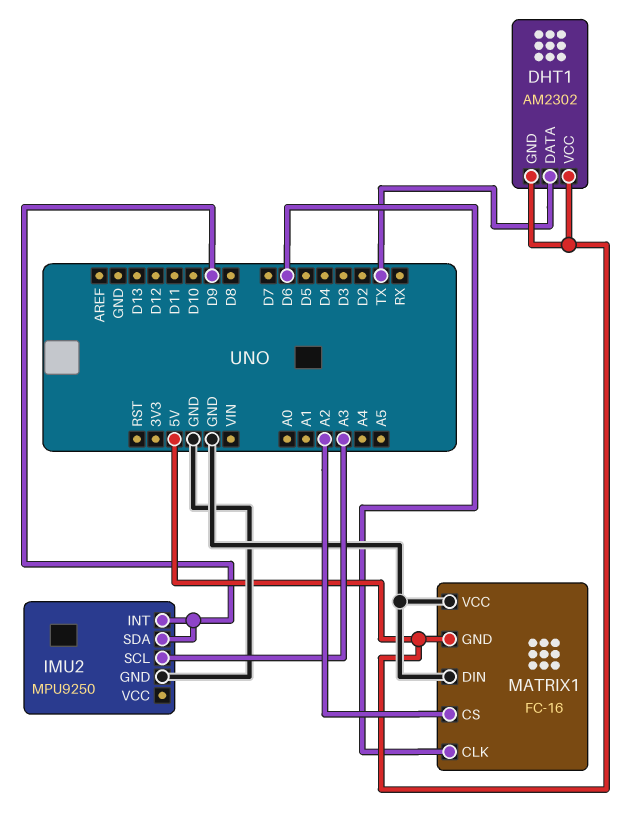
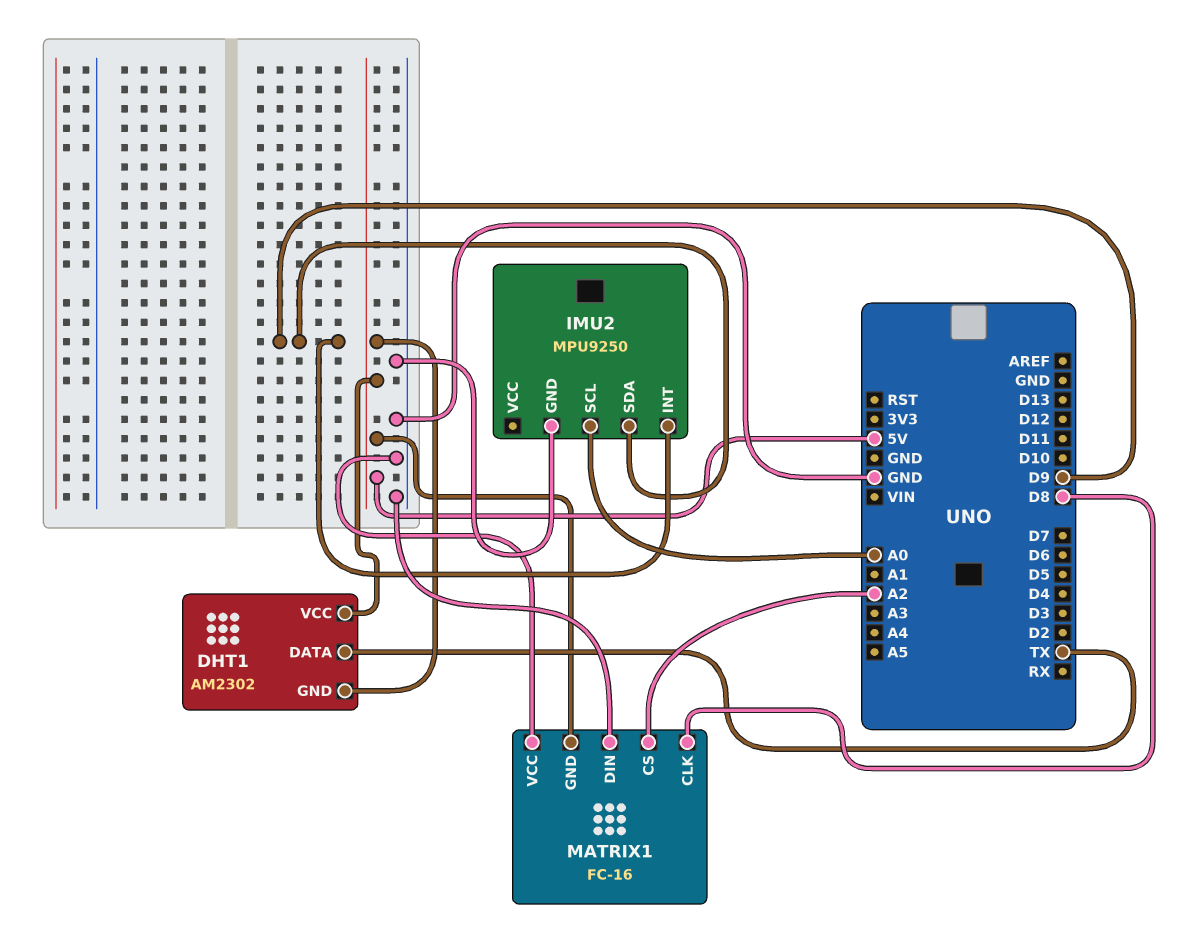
IMU2 pin SCL: A3 -> A0
MATRIX1 pin CLK: D6 -> D8

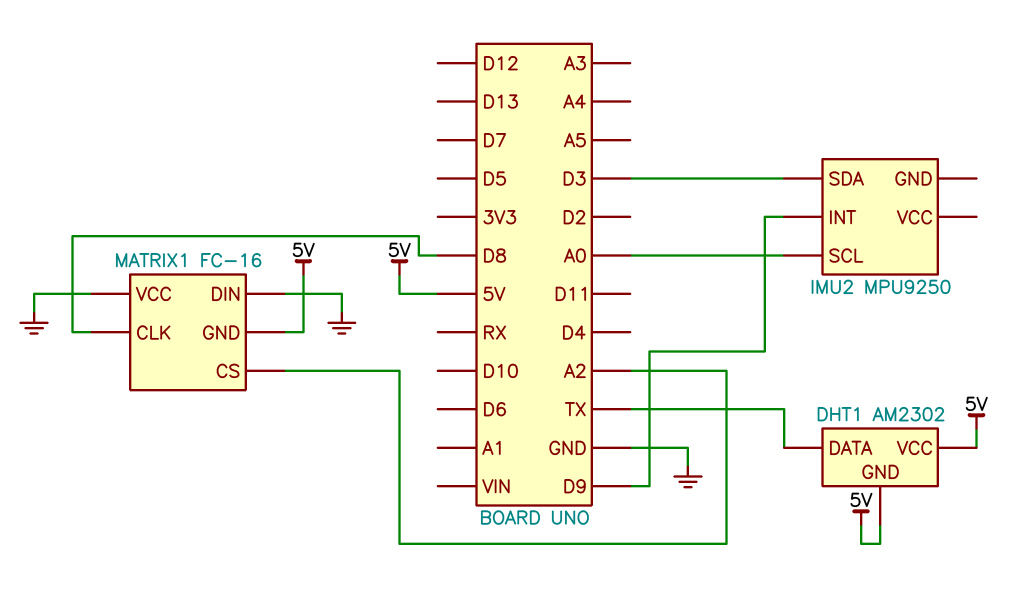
IMU2 pin GND: GND -> none
IMU2 pin SDA: D9 -> D3

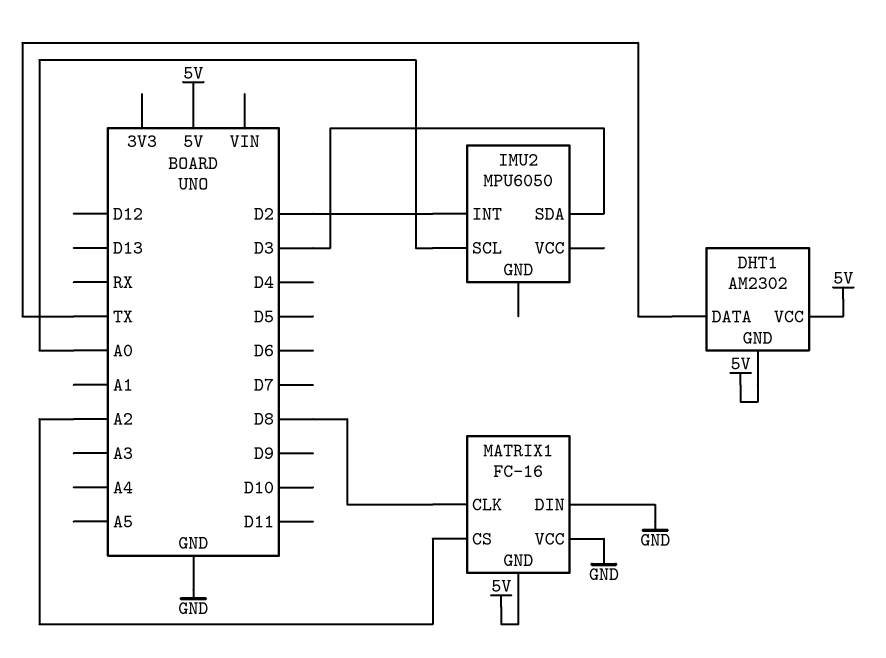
IMU2: MPU9250 -> MPU6050
IMU2 pin INT: D9 -> D2

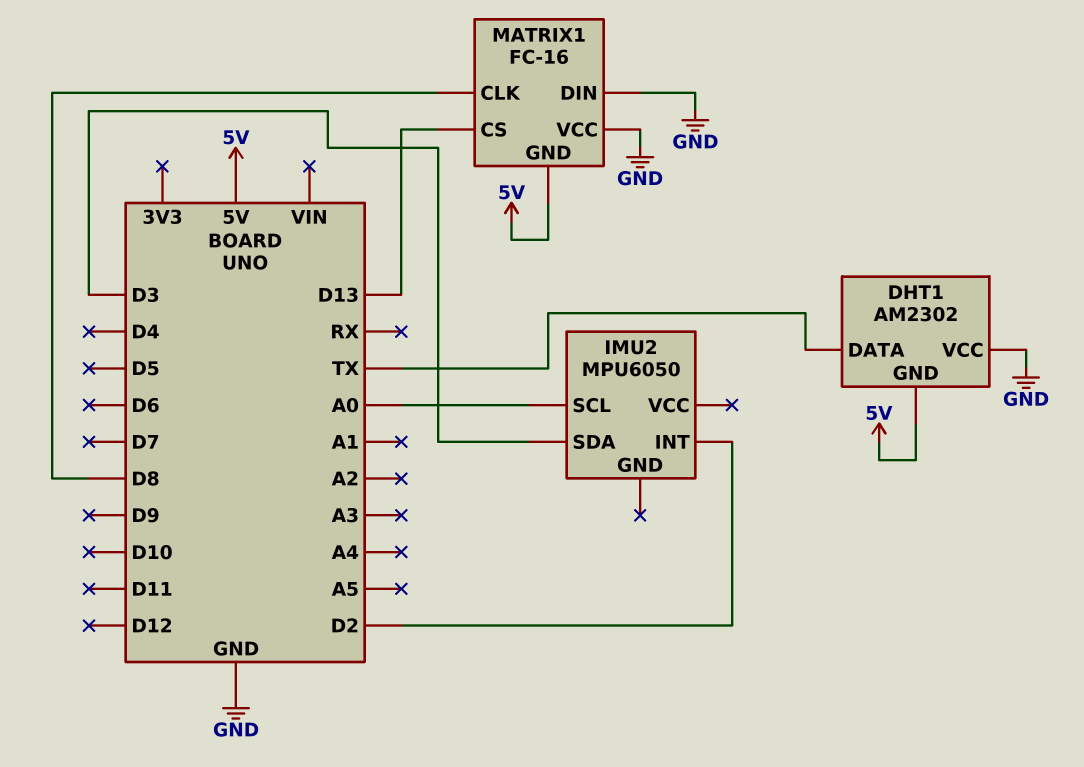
DHT1 pin VCC: 5V -> GND
MATRIX1 pin CS: A2 -> D13

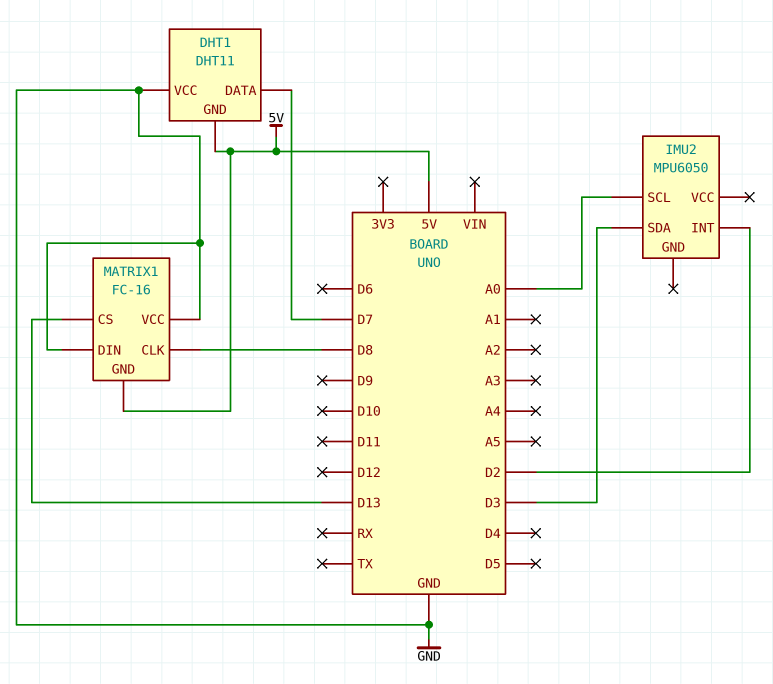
DHT1: AM2302 -> DHT11
DHT1 pin DATA: TX -> D7

